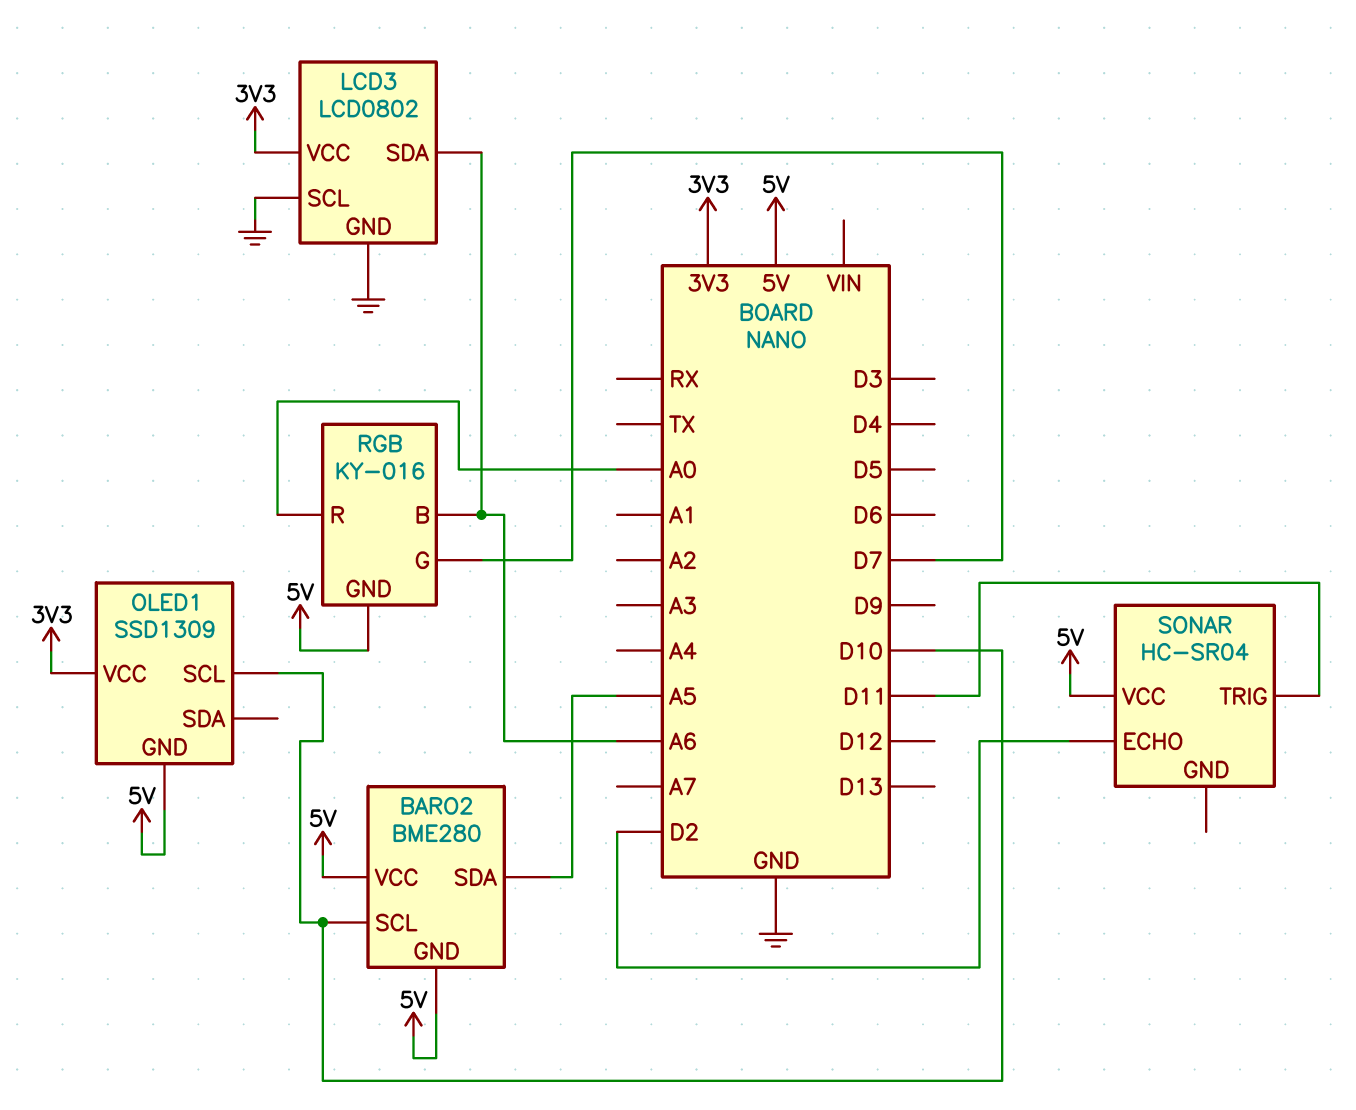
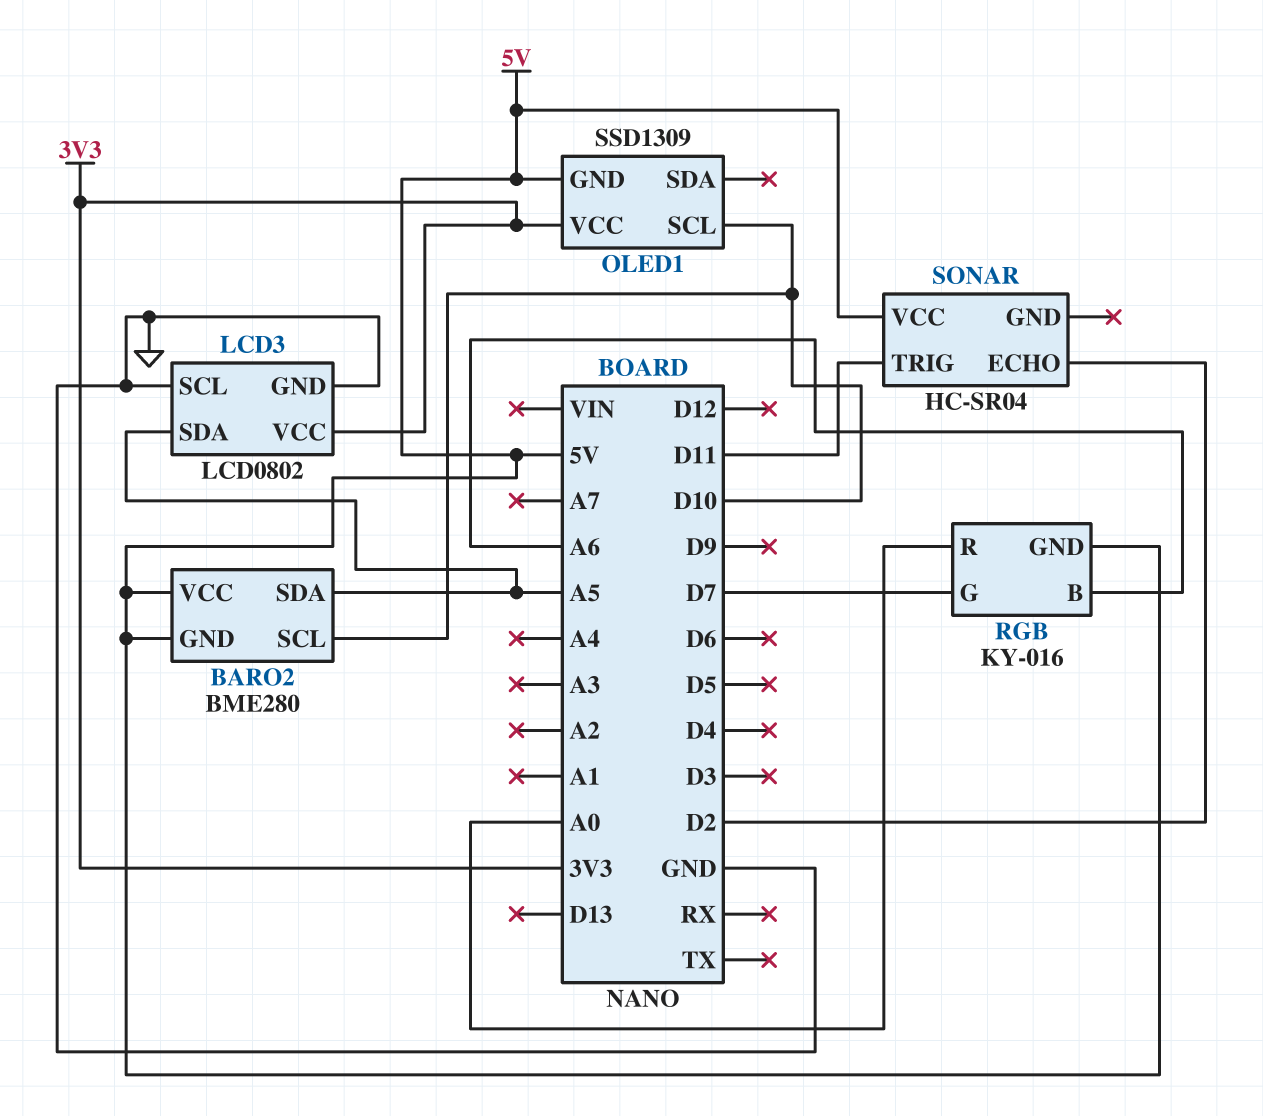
LCD3 pin SDA: A6 -> A5

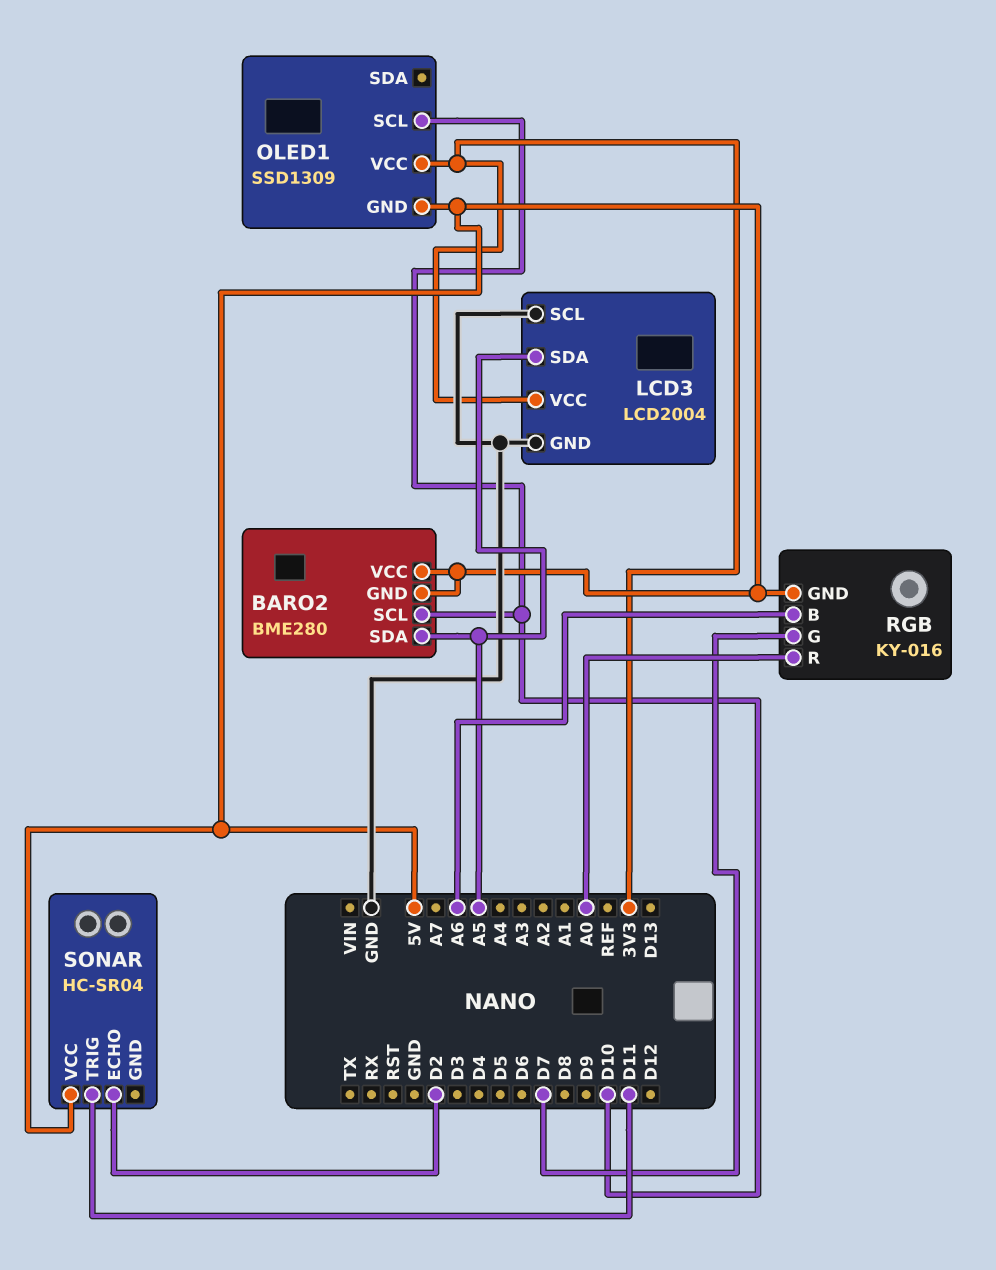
LCD3: LCD0802 -> LCD2004

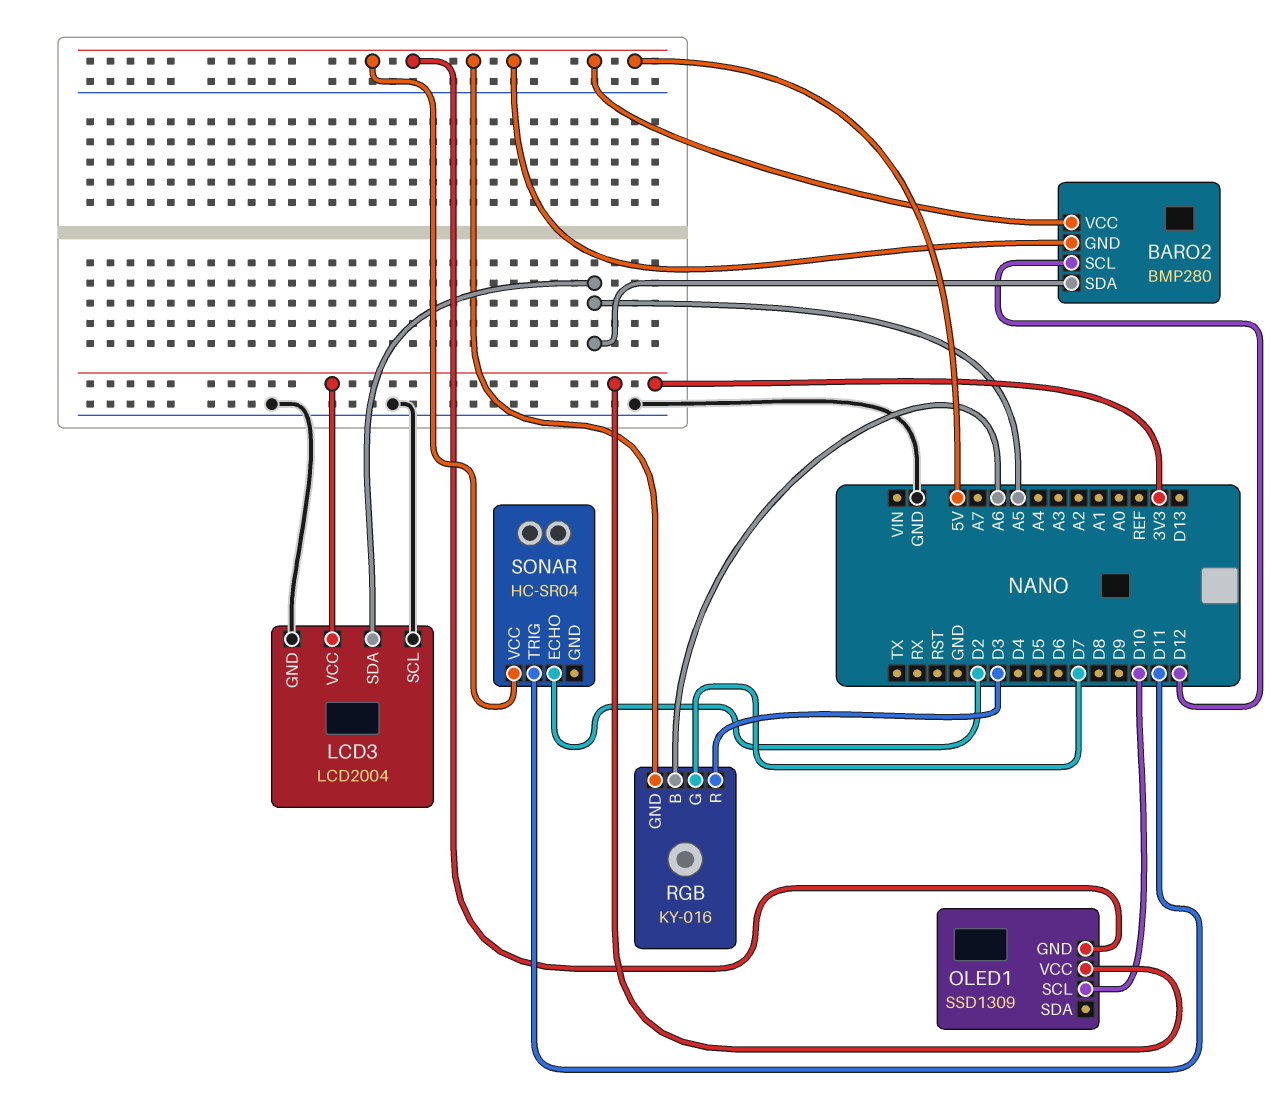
BARO2: BME280 -> BMP280
BARO2 pin SCL: D10 -> D12
RGB pin R: A0 -> D3

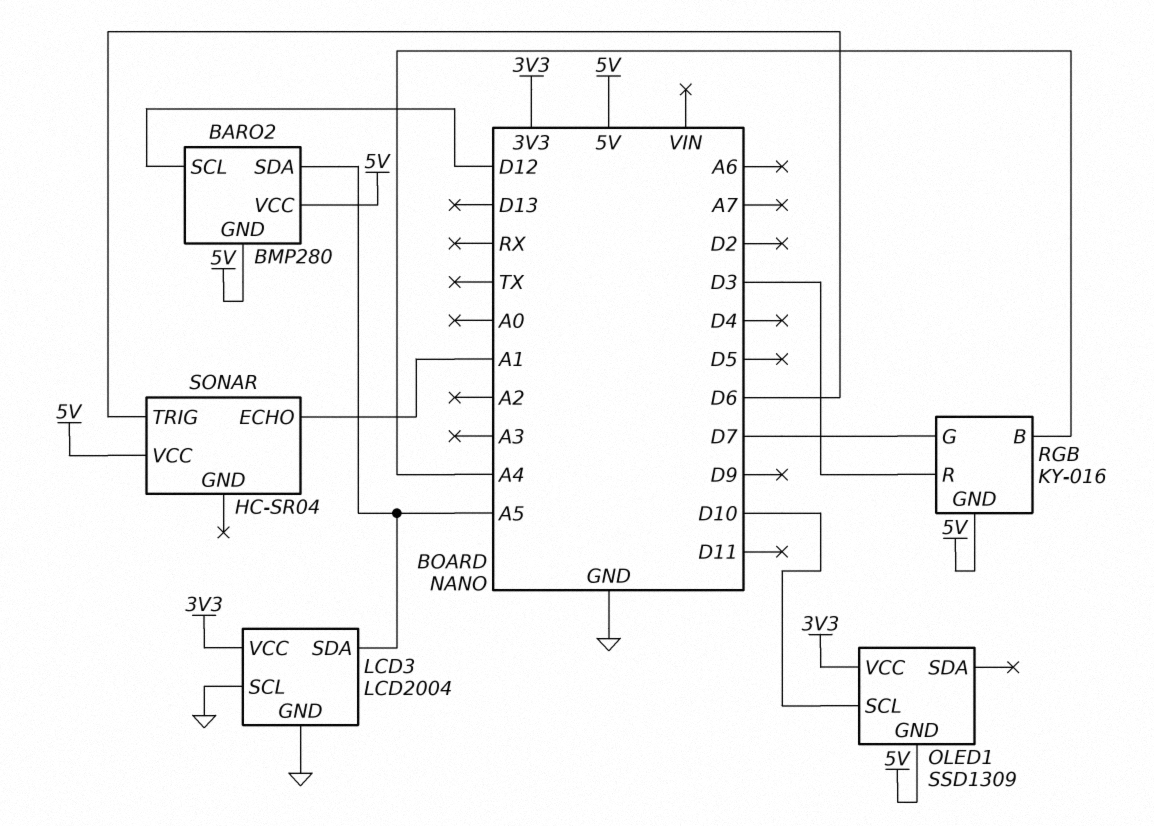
RGB pin B: A6 -> A4
SONAR pin ECHO: D2 -> A1
SONAR pin TRIG: D11 -> D6

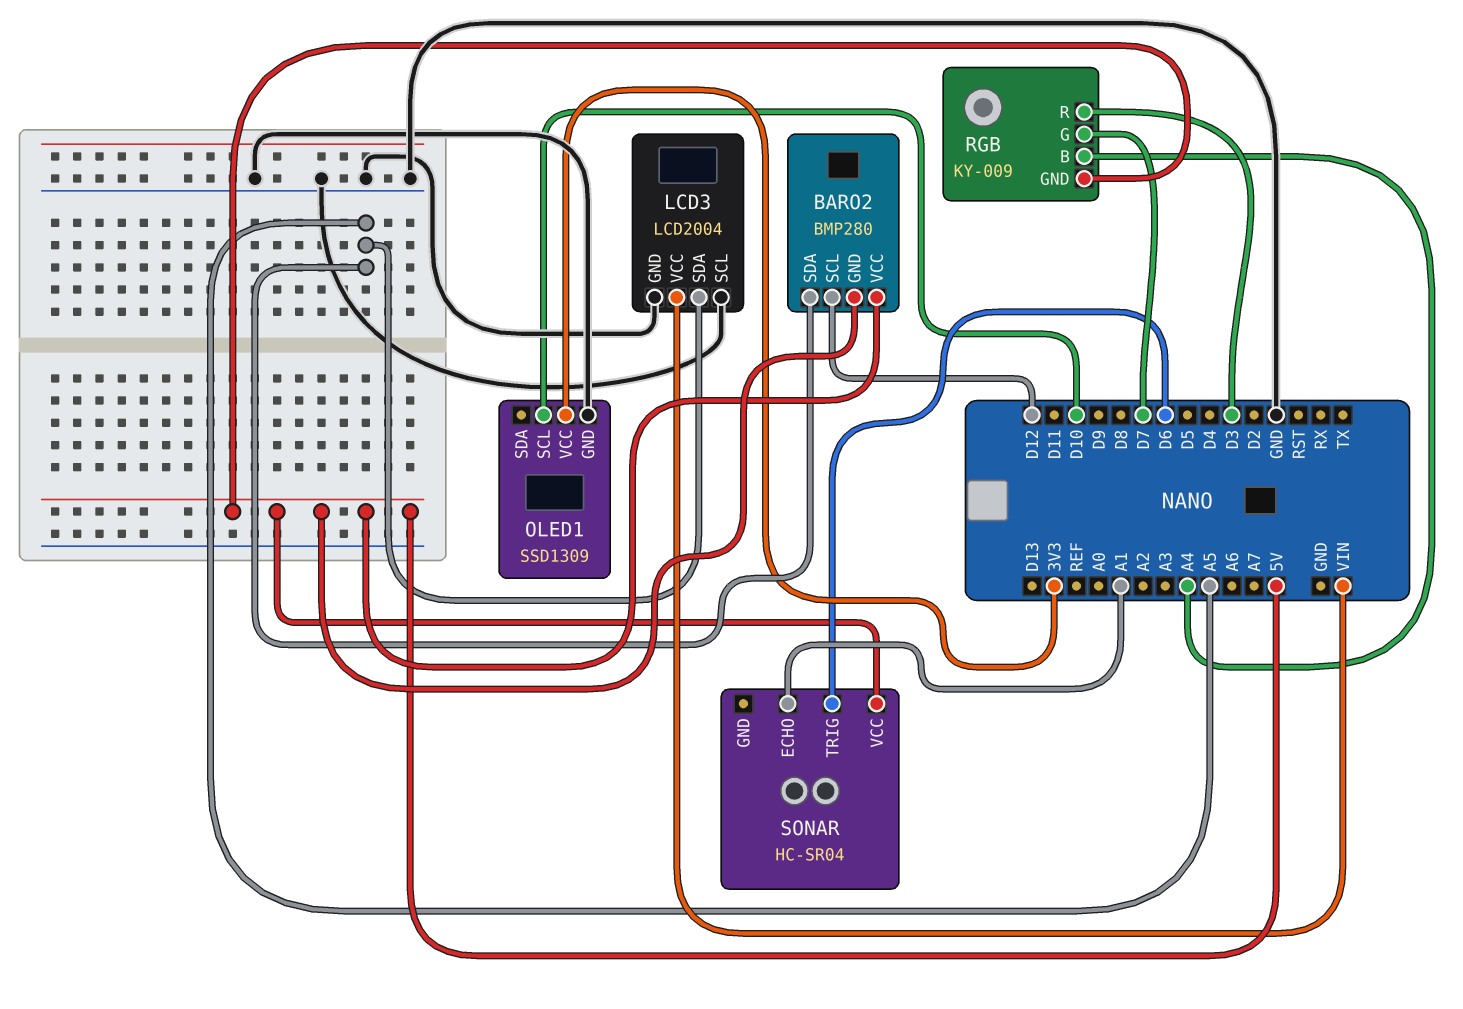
LCD3 pin VCC: 3V3 -> VIN
OLED1 pin GND: 5V -> GND
RGB: KY-016 -> KY-009

